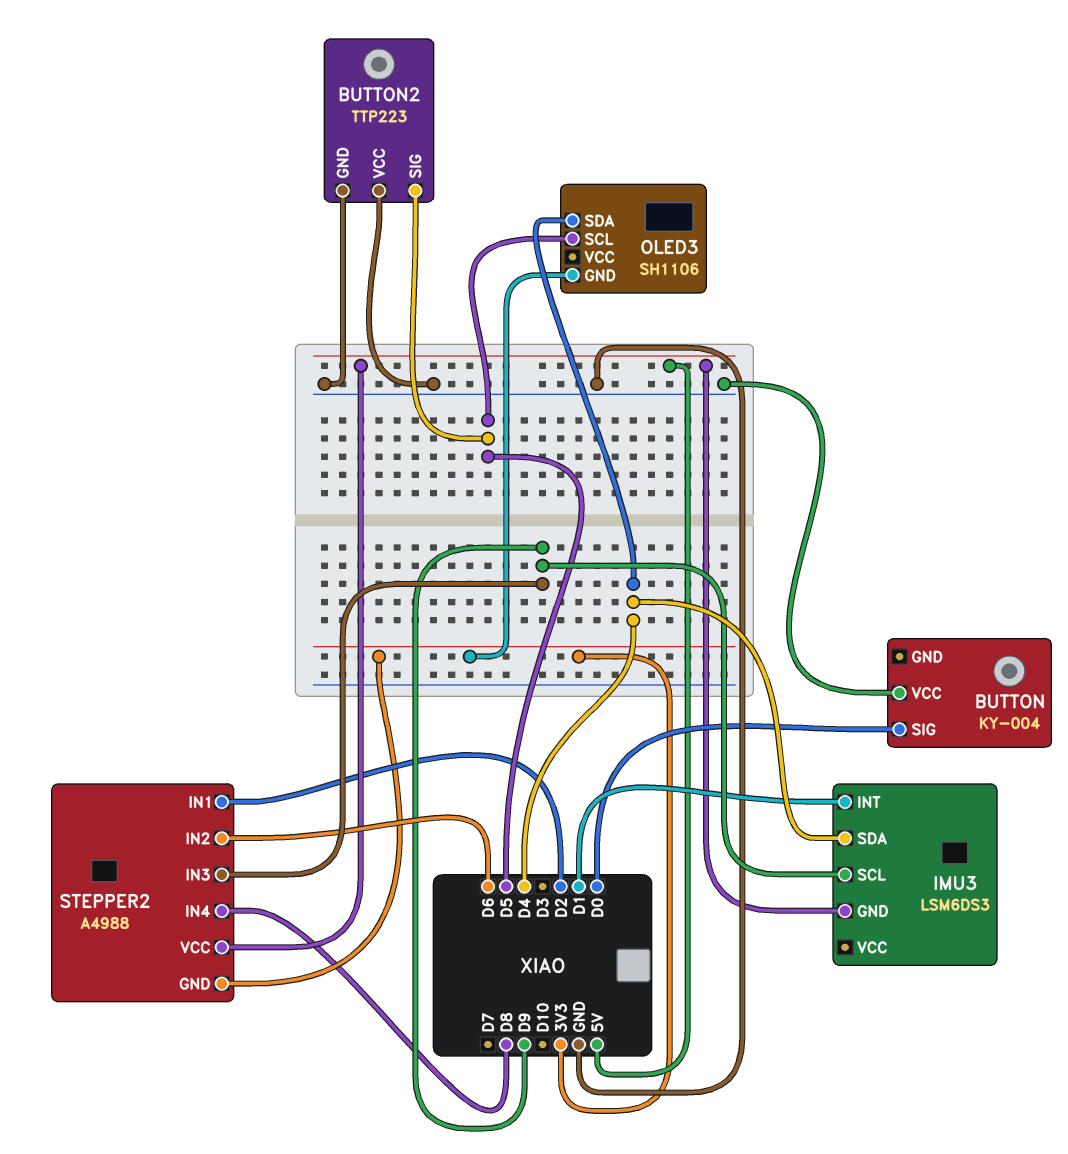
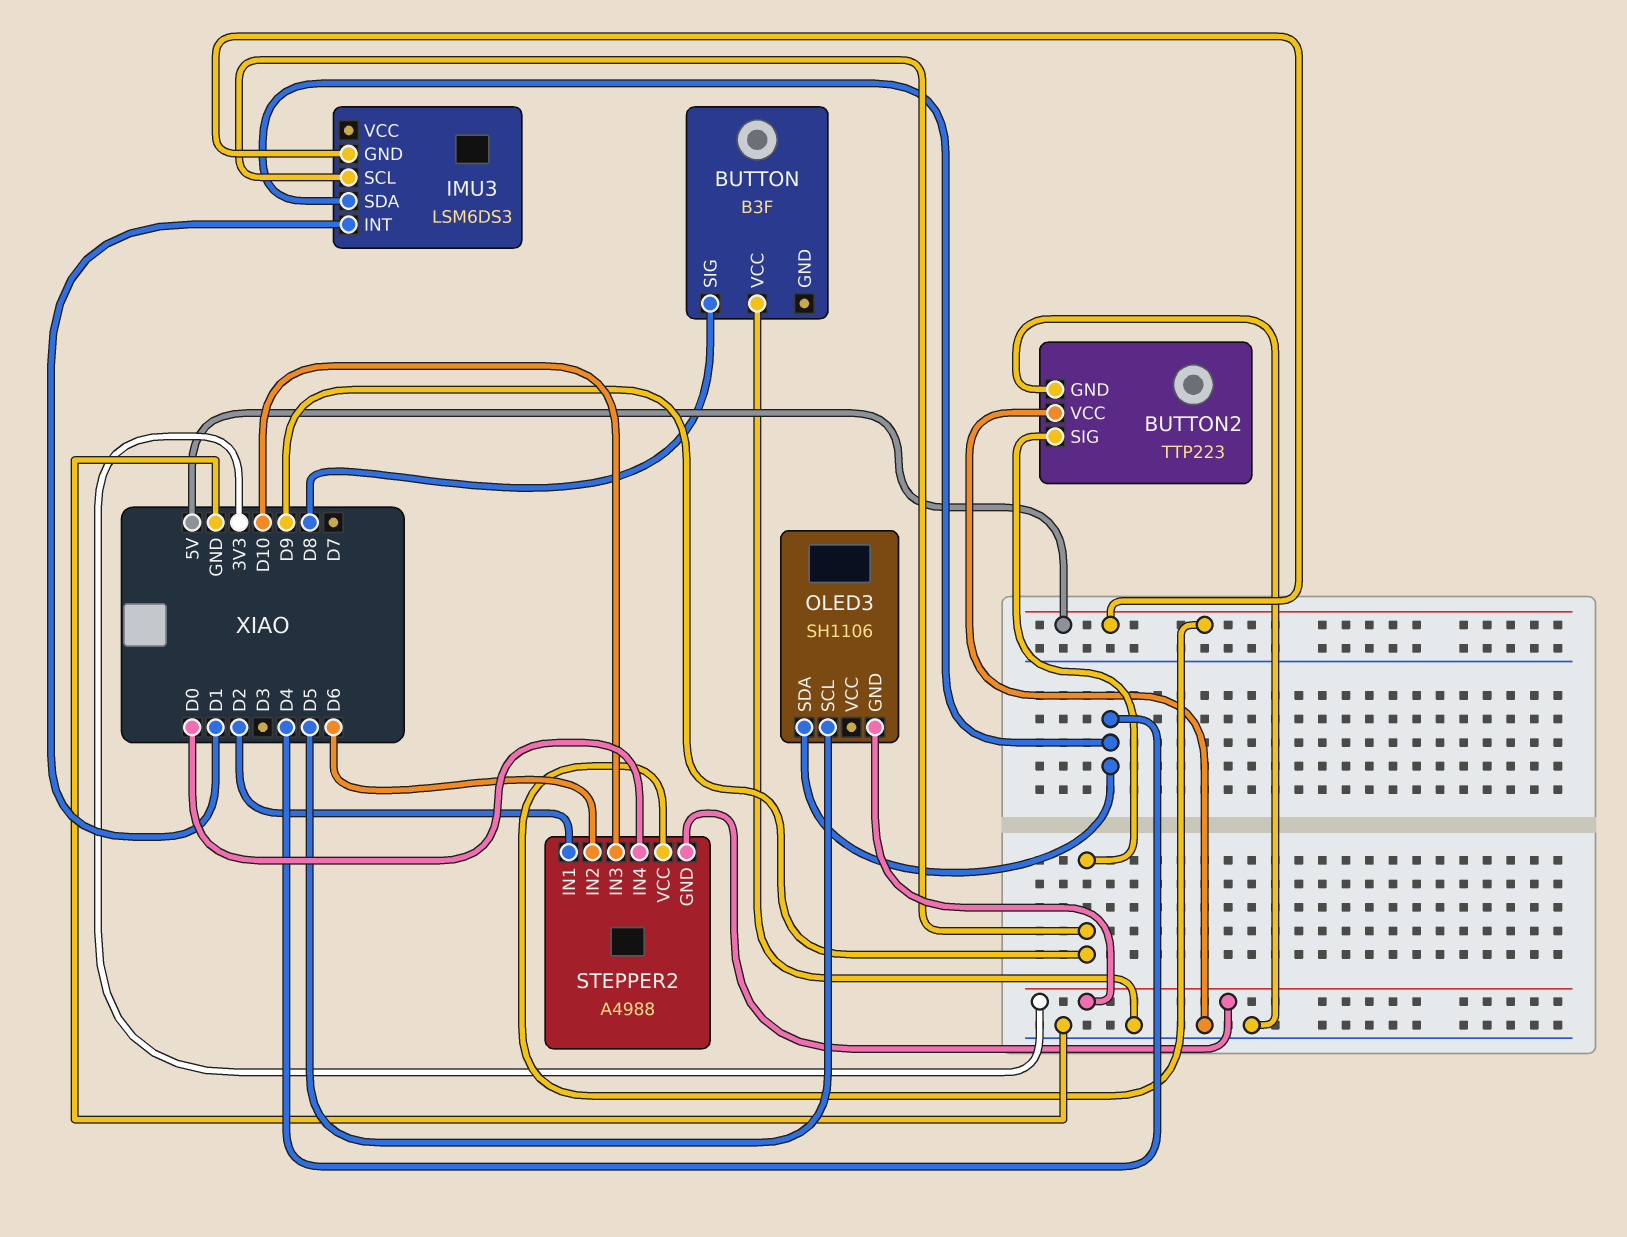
BUTTON: KY-004 -> B3F
BUTTON pin SIG: D0 -> D8
BUTTON2 pin SIG: D5 -> D9
STEPPER2 pin IN3: D9 -> D10
STEPPER2 pin IN4: D8 -> D0

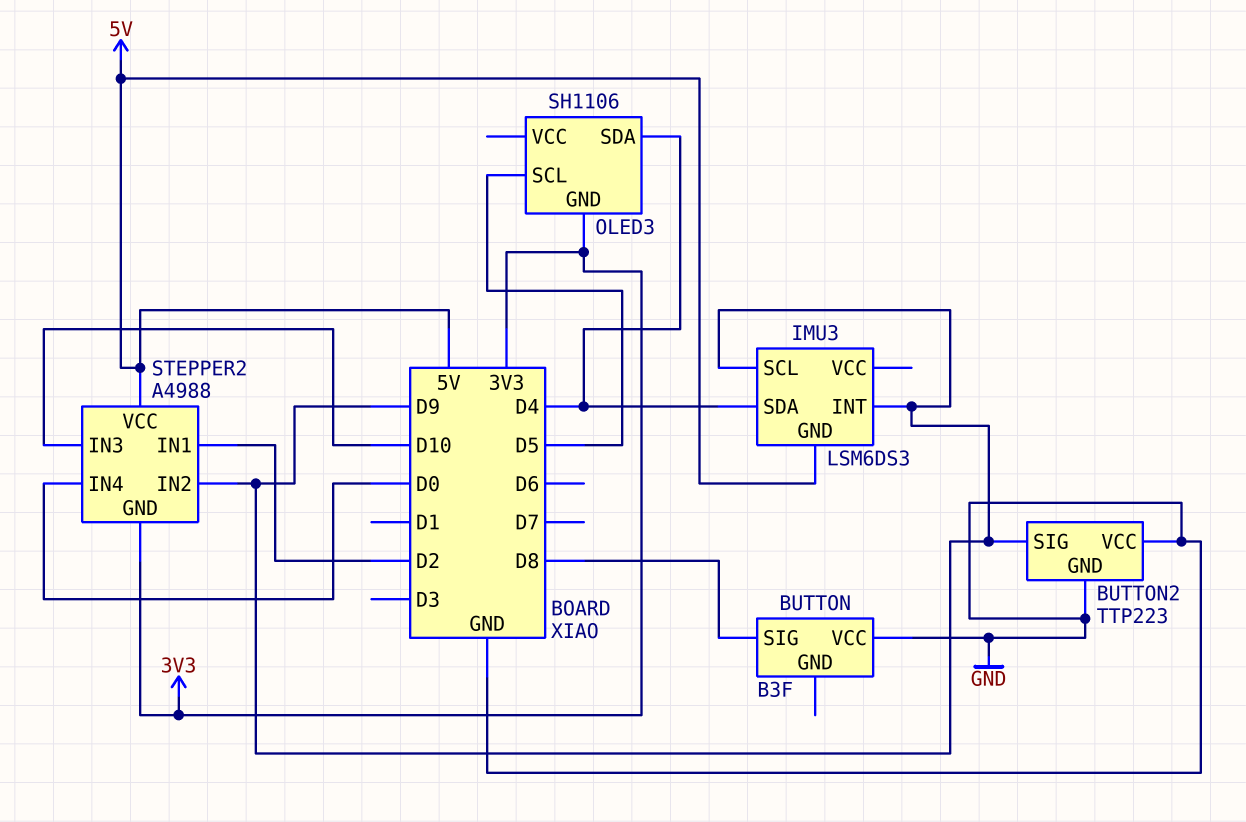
IMU3 pin INT: D1 -> D9
STEPPER2 pin IN2: D6 -> D9

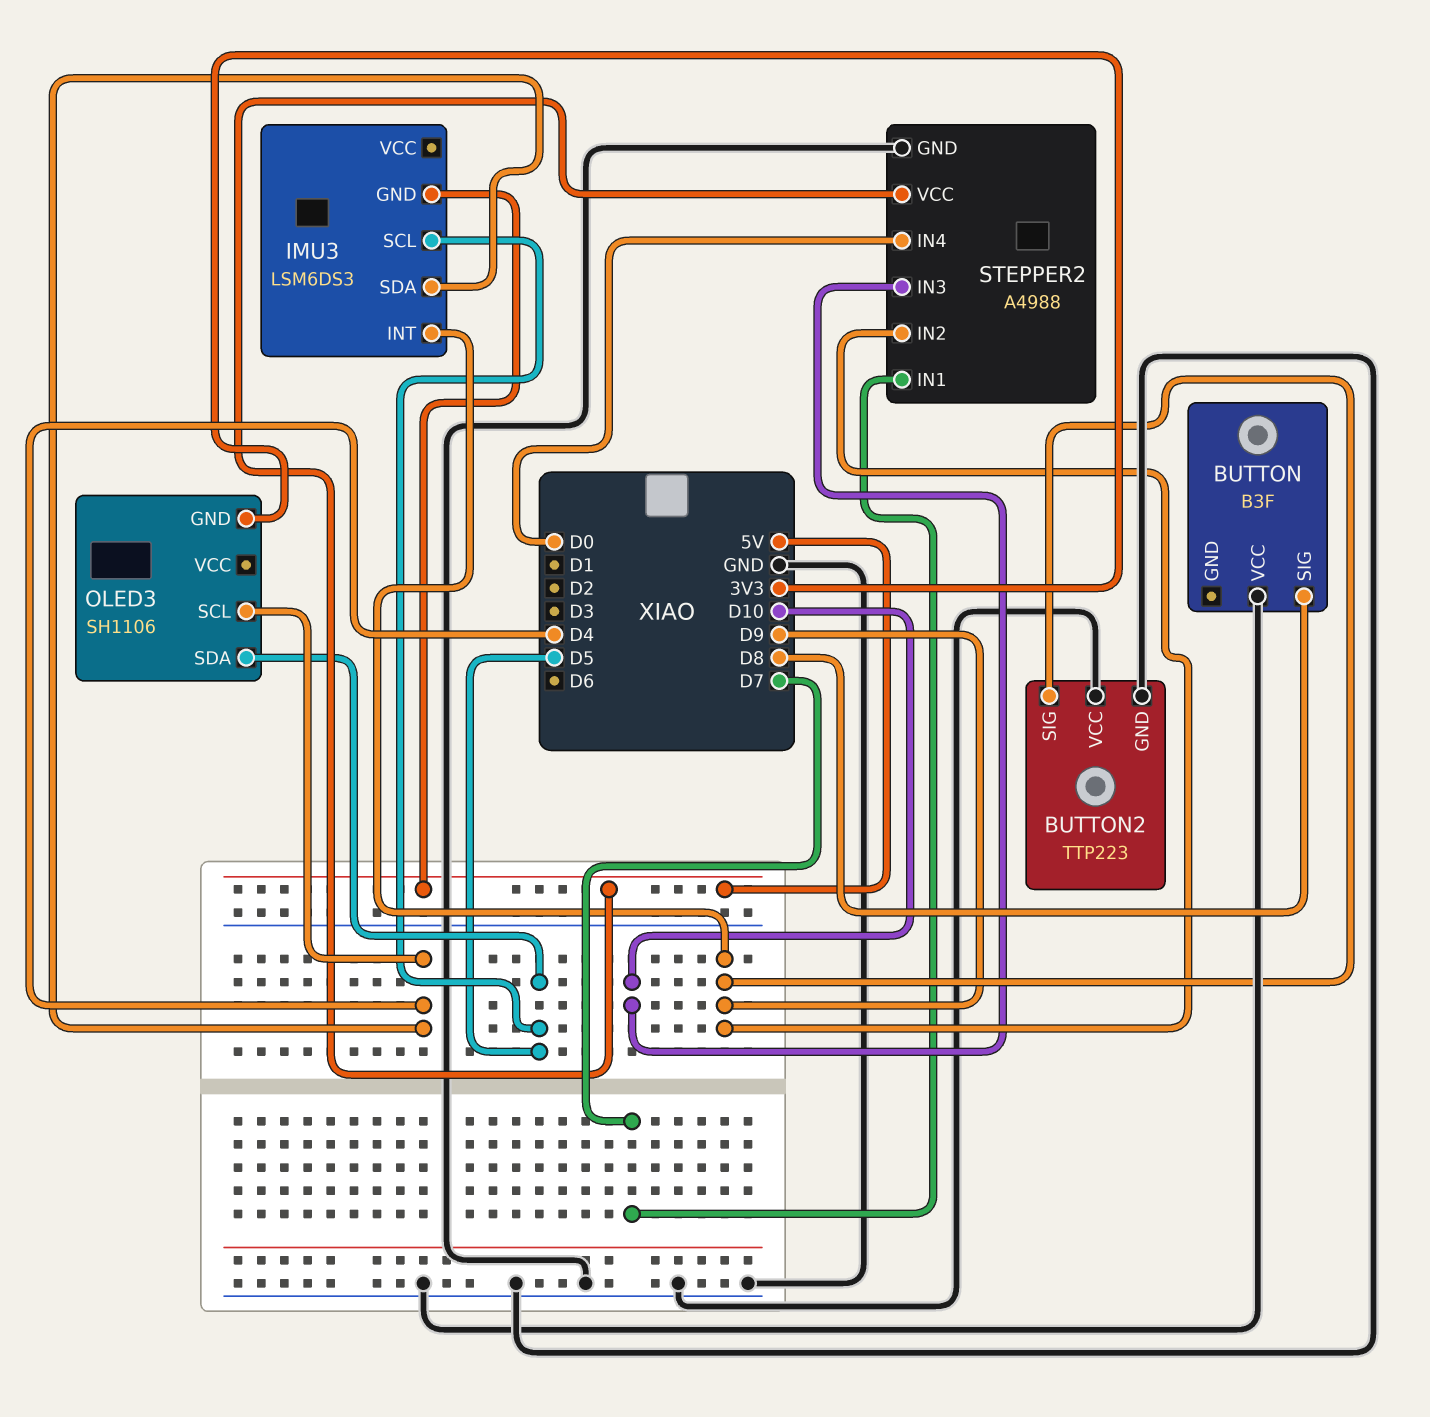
IMU3 pin SCL: D9 -> D5
OLED3 pin SCL: D5 -> D4
OLED3 pin SDA: D4 -> D5
STEPPER2 pin GND: 3V3 -> GND
STEPPER2 pin IN1: D2 -> D7

